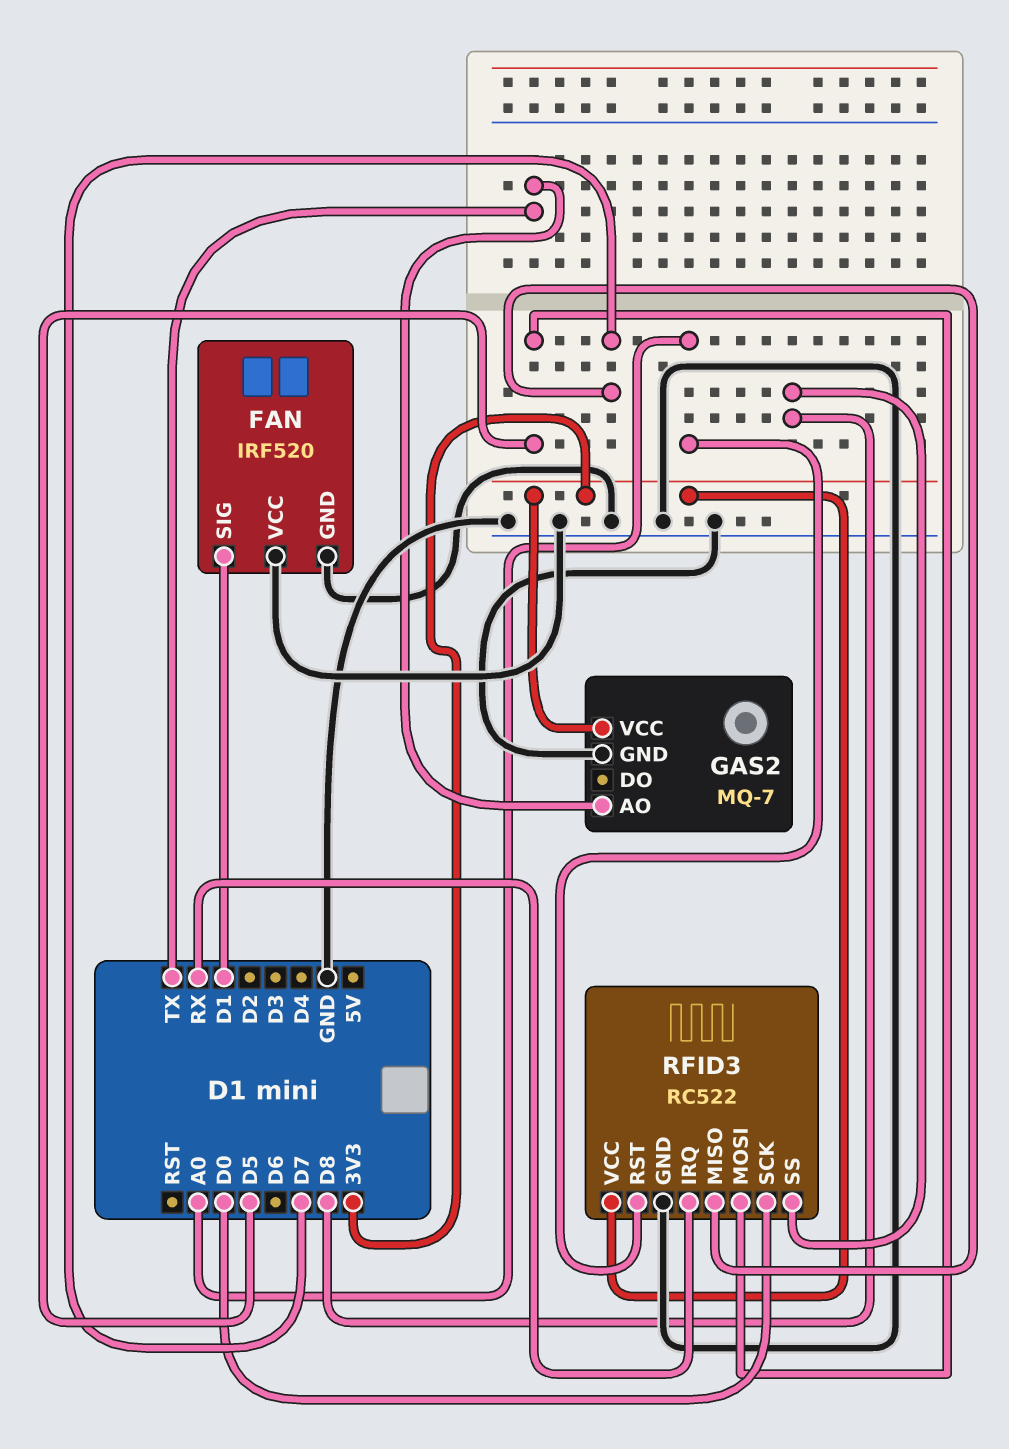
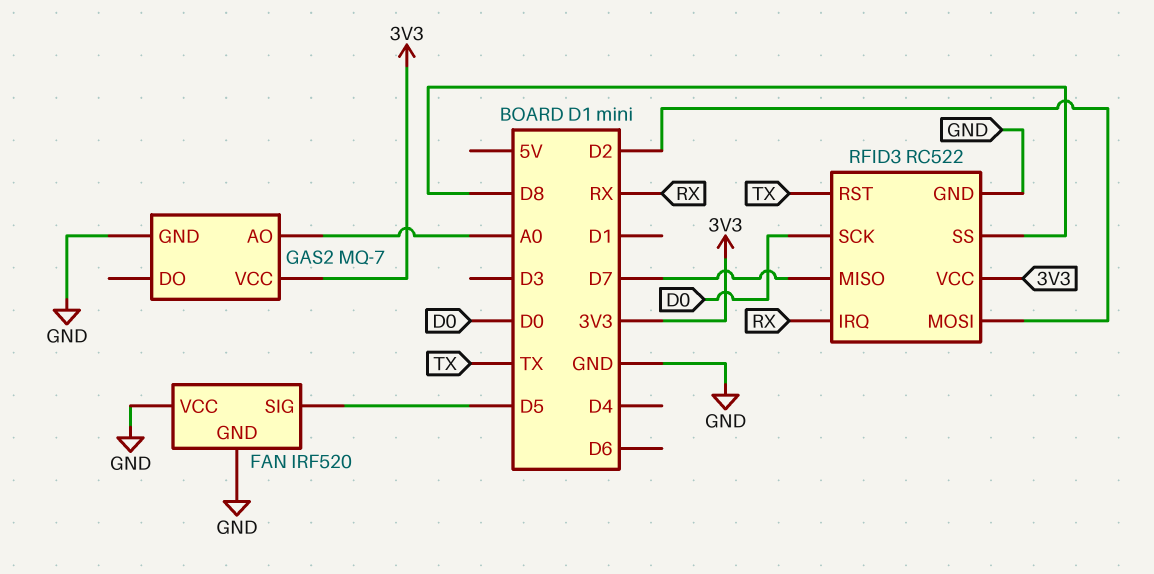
FAN pin SIG: D1 -> D5
GAS2 pin AO: TX -> A0
RFID3 pin MOSI: D5 -> D2
RFID3 pin RST: A0 -> TX

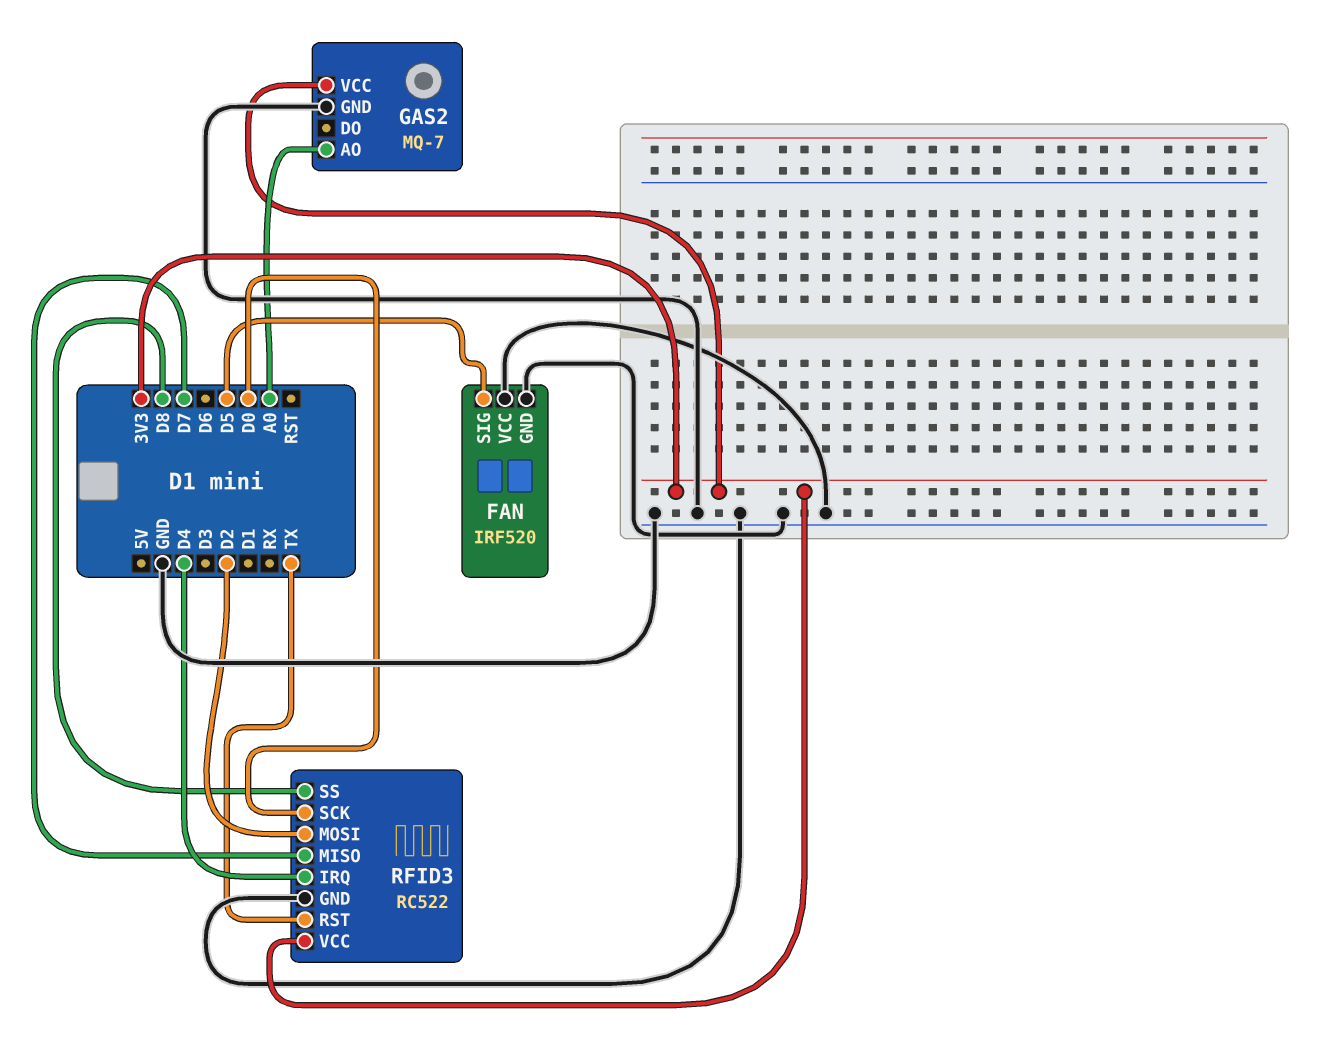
RFID3 pin IRQ: RX -> D4

